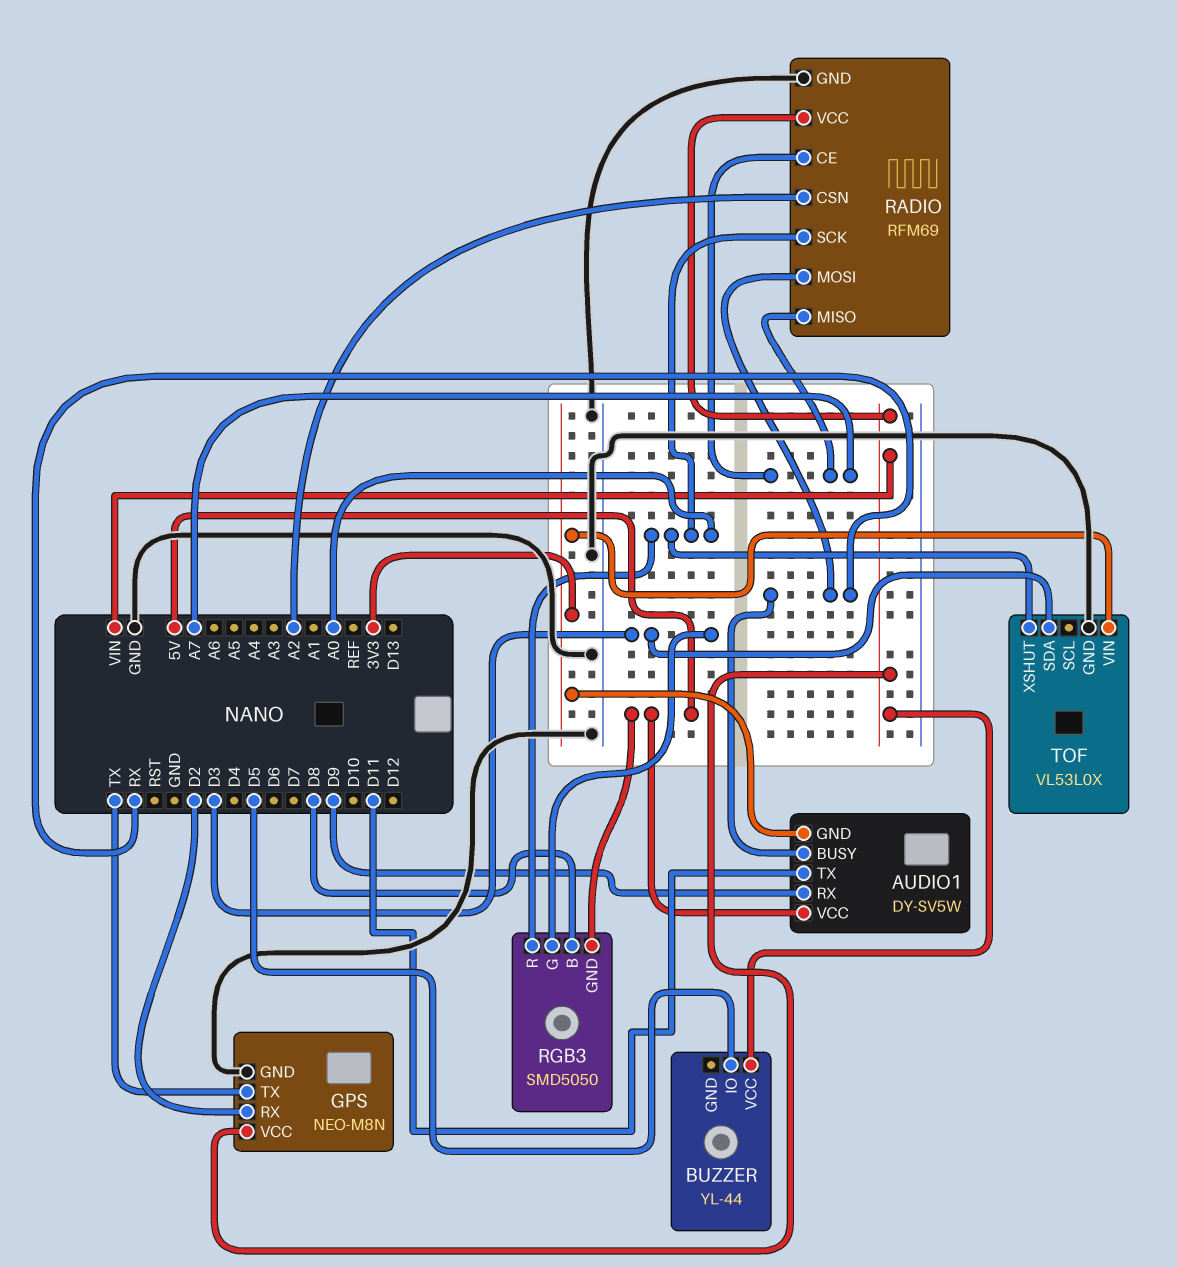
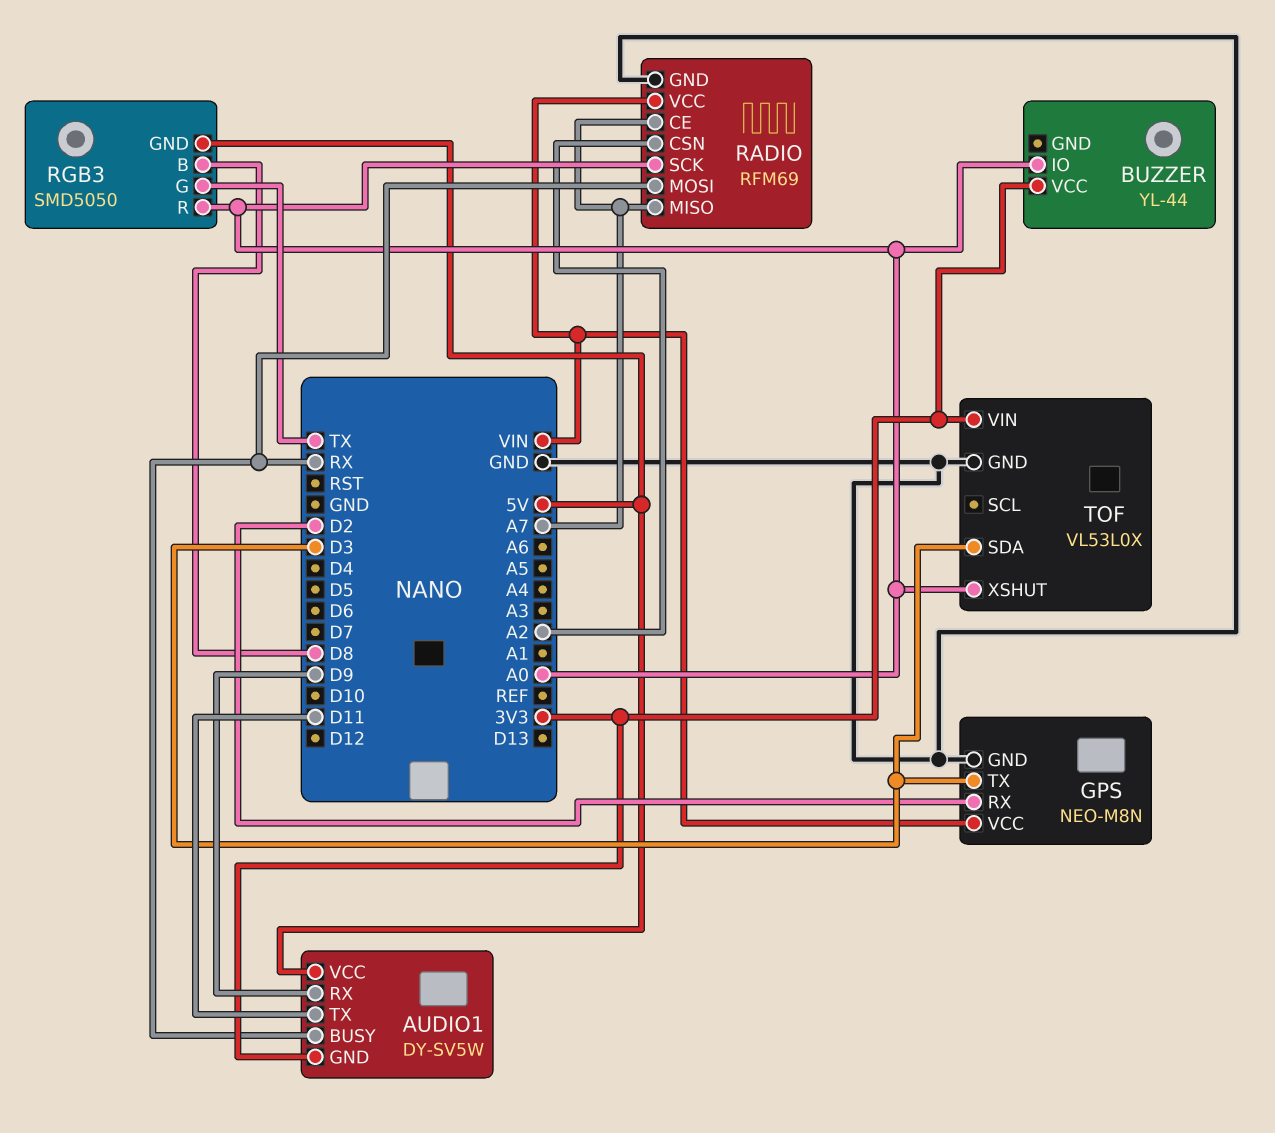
BUZZER pin IO: D5 -> A0
BUZZER pin VCC: VIN -> 3V3
GPS pin TX: TX -> D3
RGB3 pin G: D3 -> TX

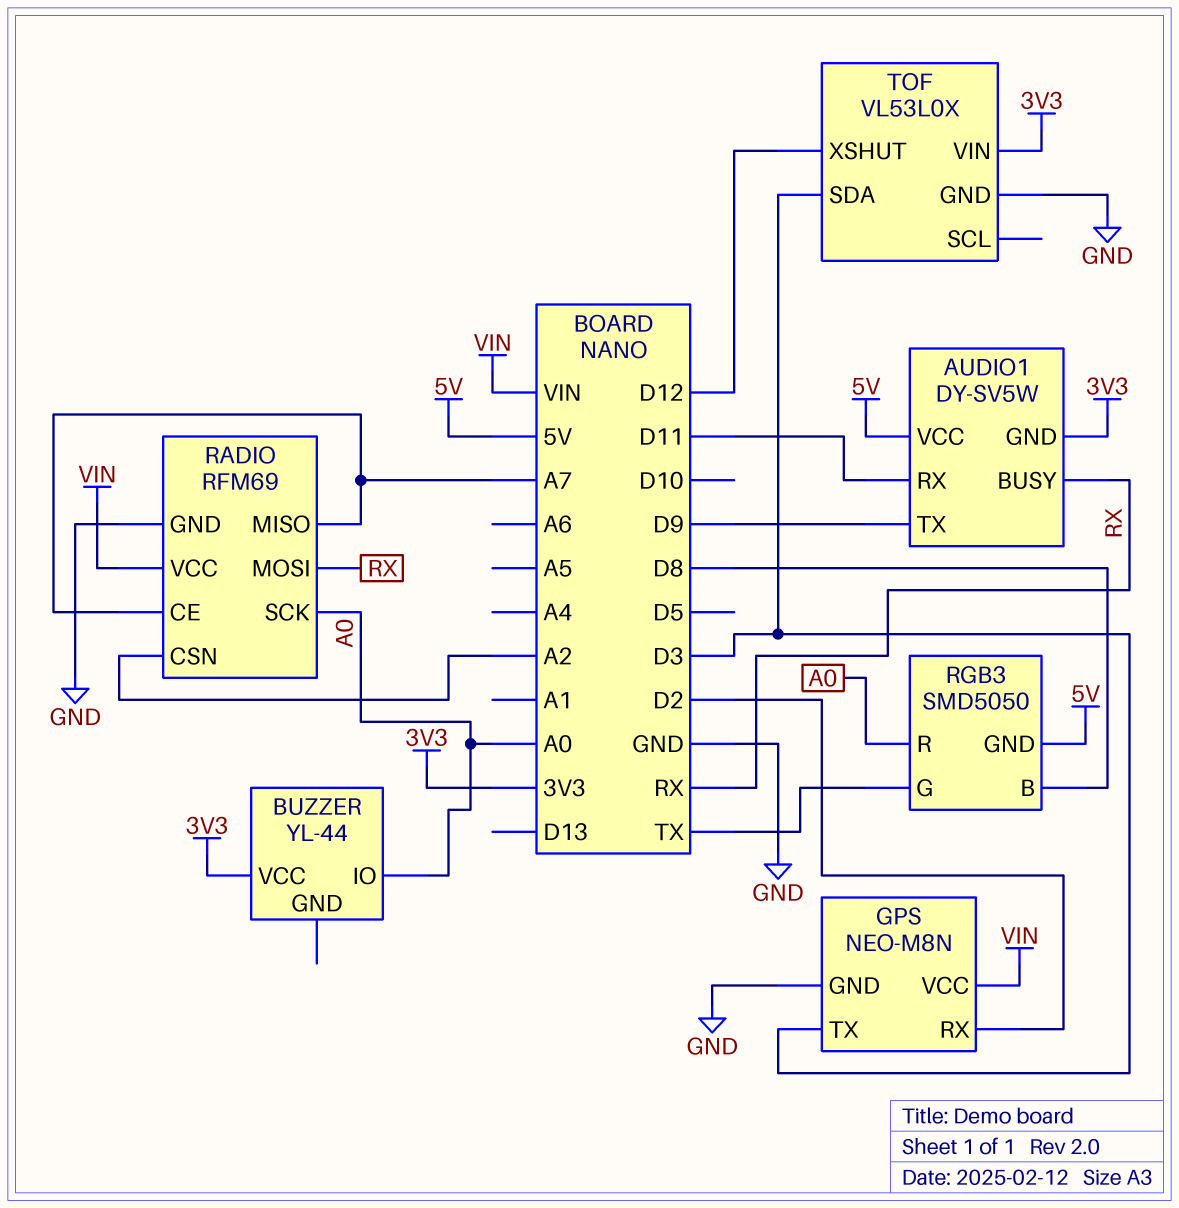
AUDIO1 pin RX: D9 -> D11
AUDIO1 pin TX: D11 -> D9
TOF pin XSHUT: A0 -> D12

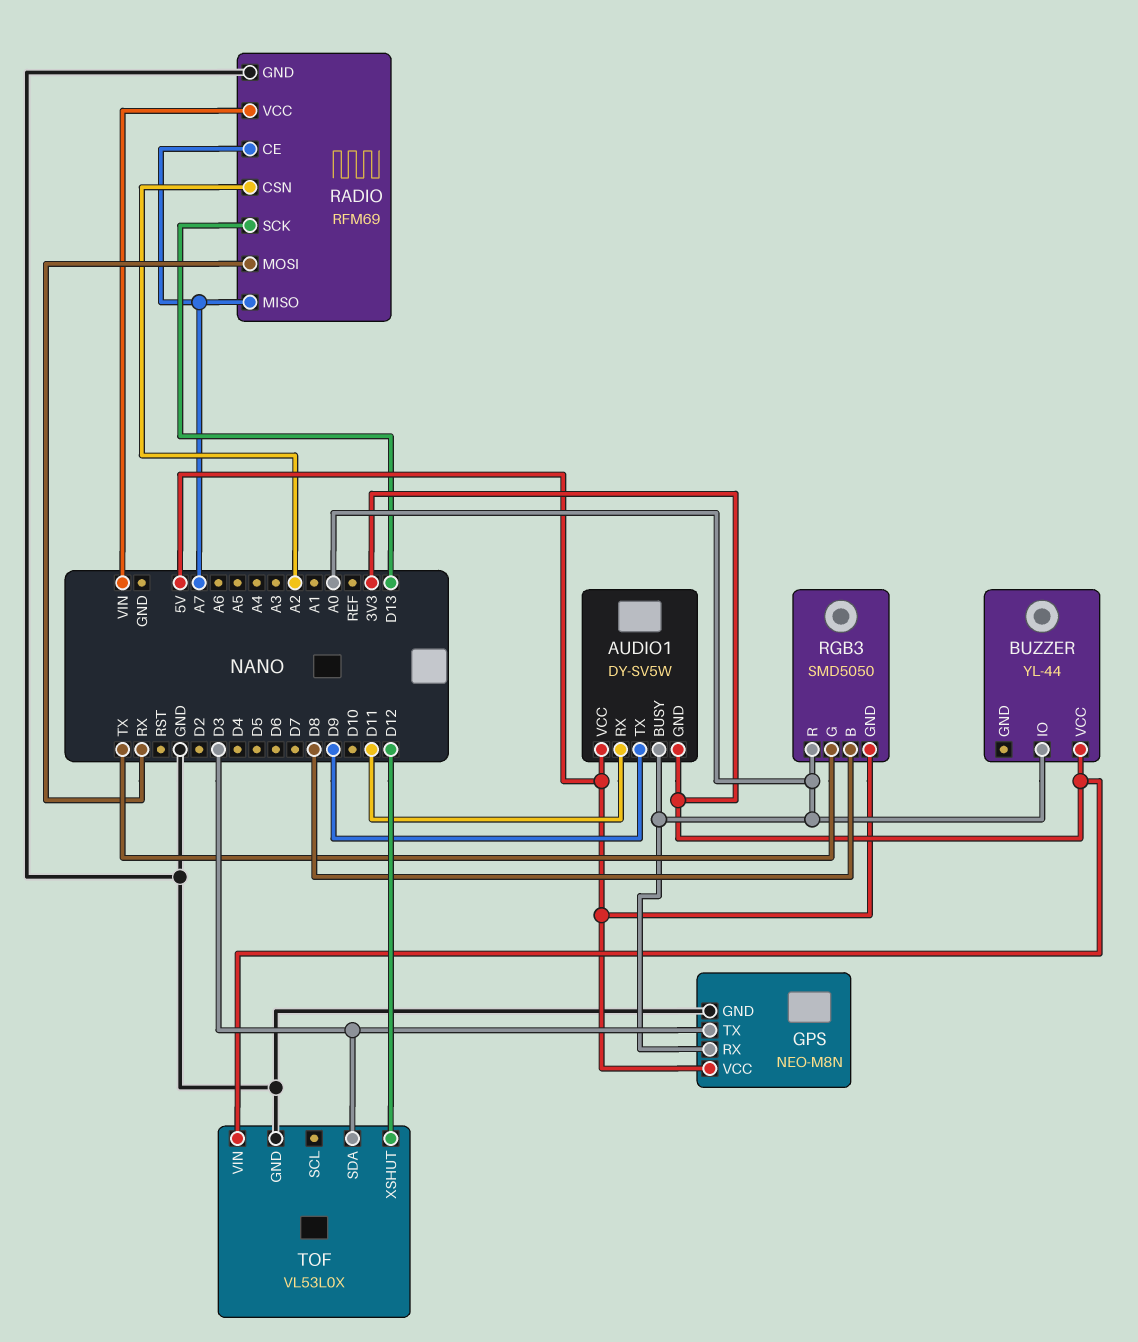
AUDIO1 pin BUSY: RX -> A0
GPS pin RX: D2 -> A0
GPS pin VCC: VIN -> 5V
RADIO pin SCK: A0 -> D13

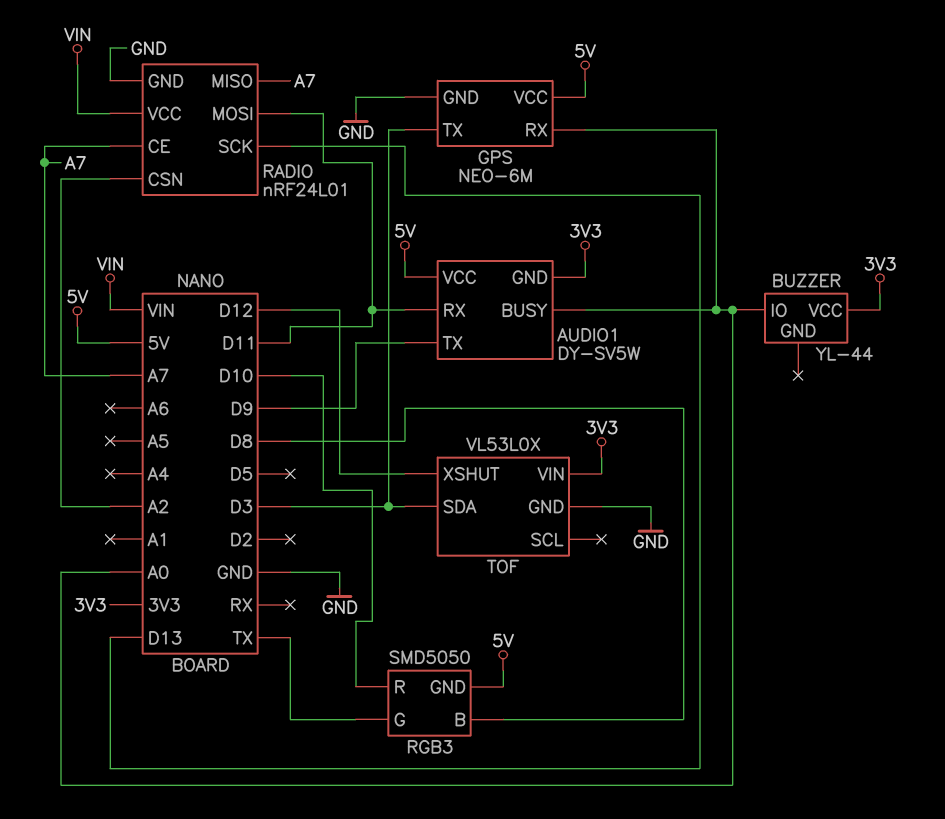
GPS: NEO-M8N -> NEO-6M
RADIO: RFM69 -> nRF24L01
RADIO pin MOSI: RX -> D11
RGB3 pin R: A0 -> D10

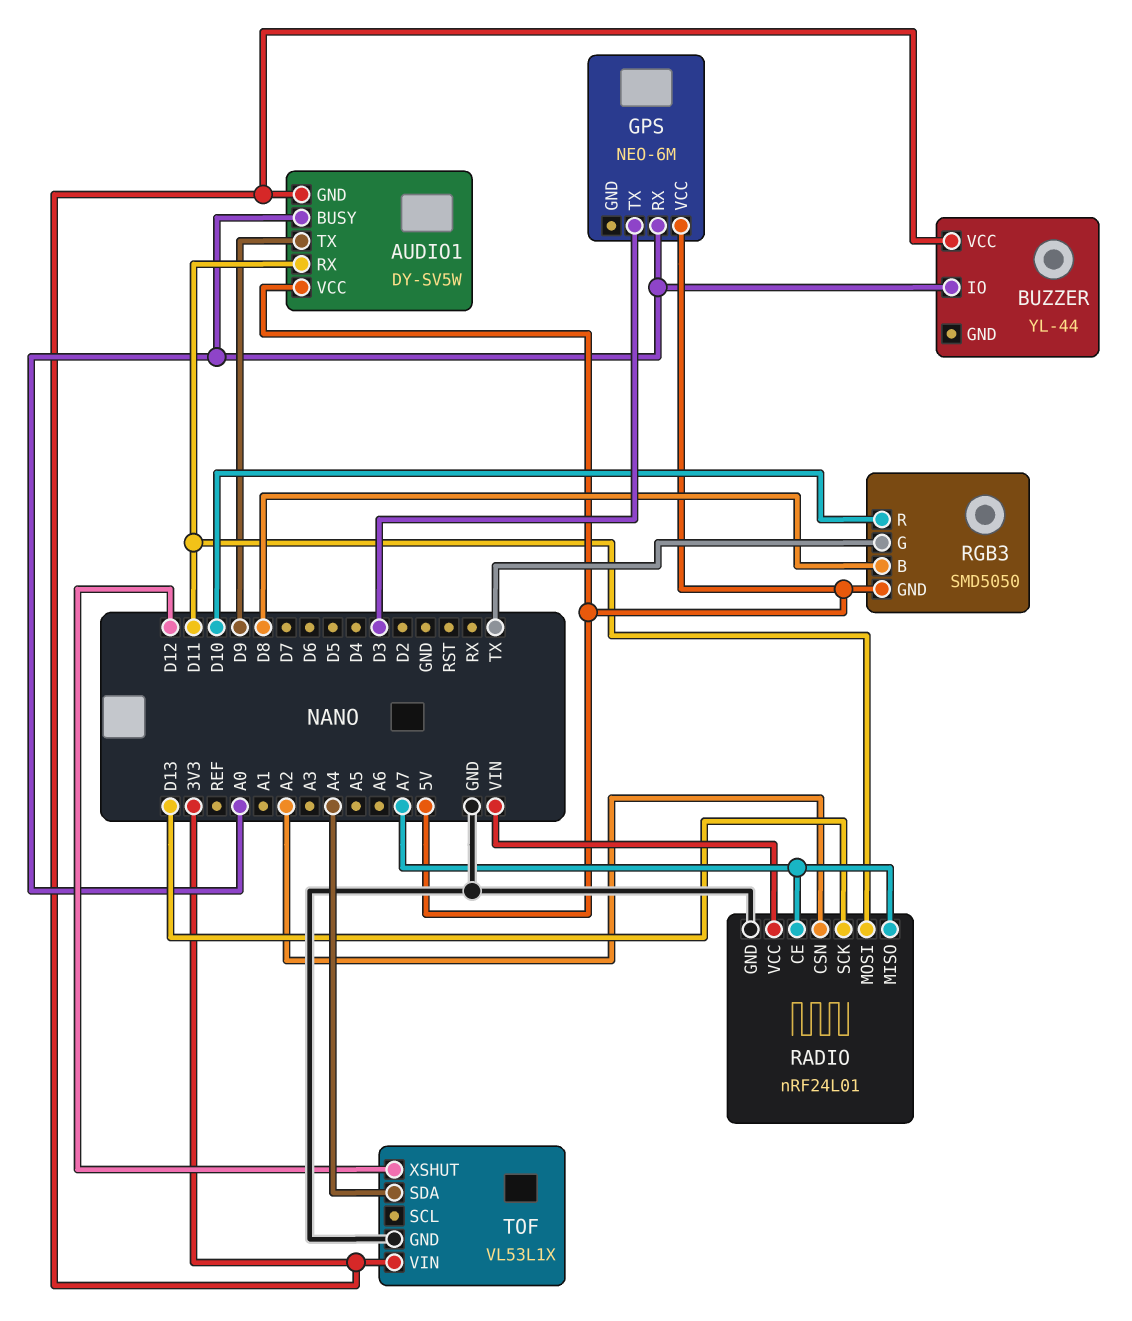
GPS pin GND: GND -> none
TOF: VL53L0X -> VL53L1X
TOF pin SDA: D3 -> A4

